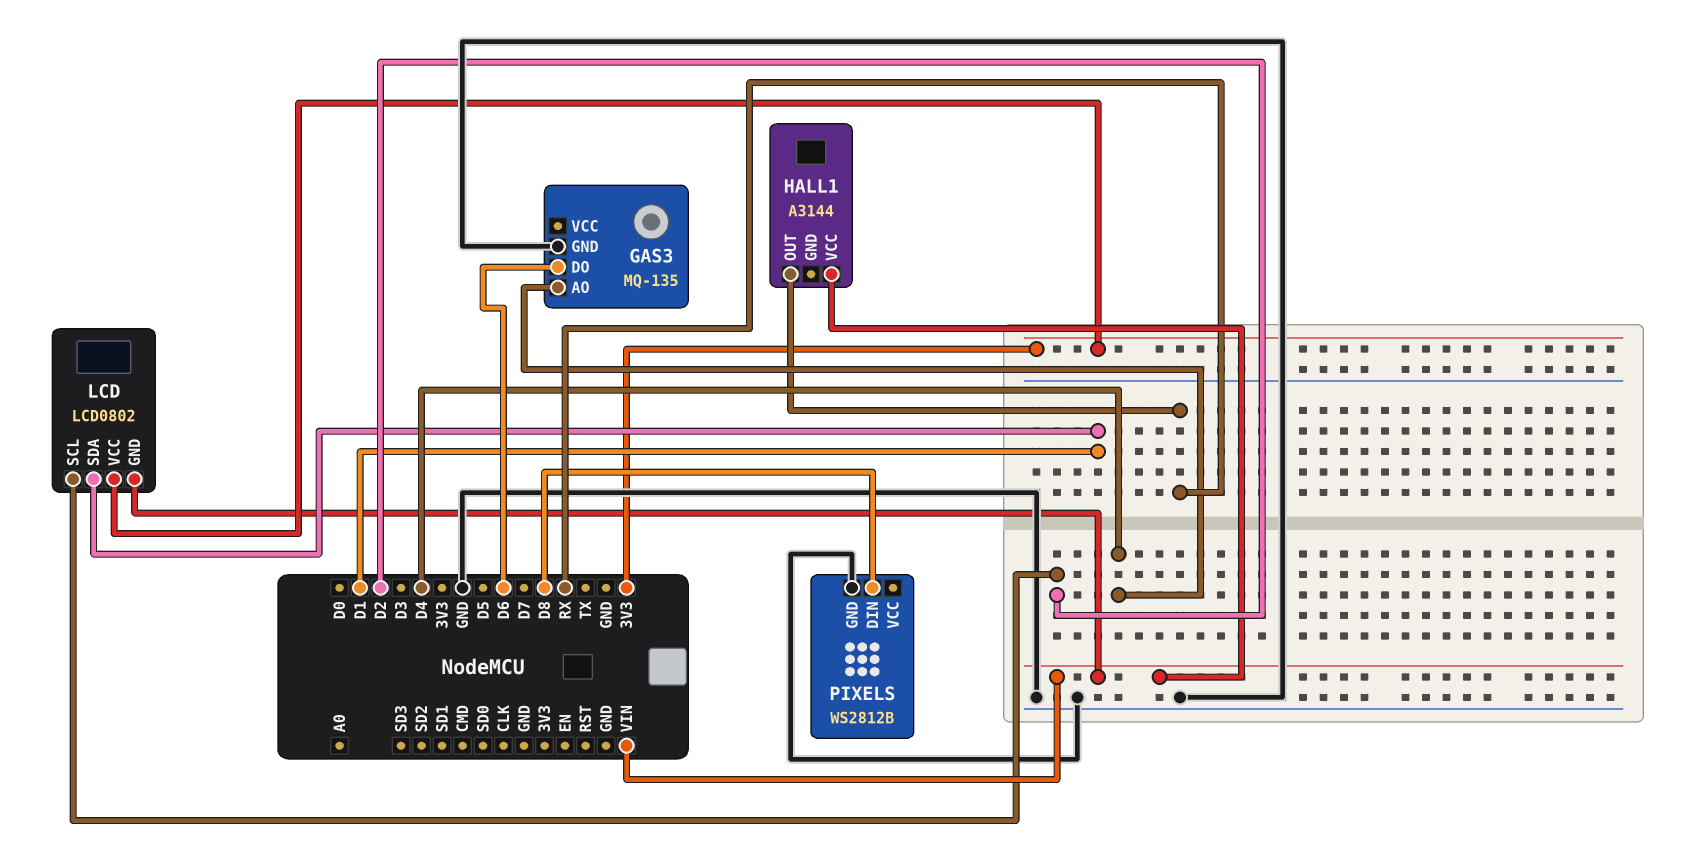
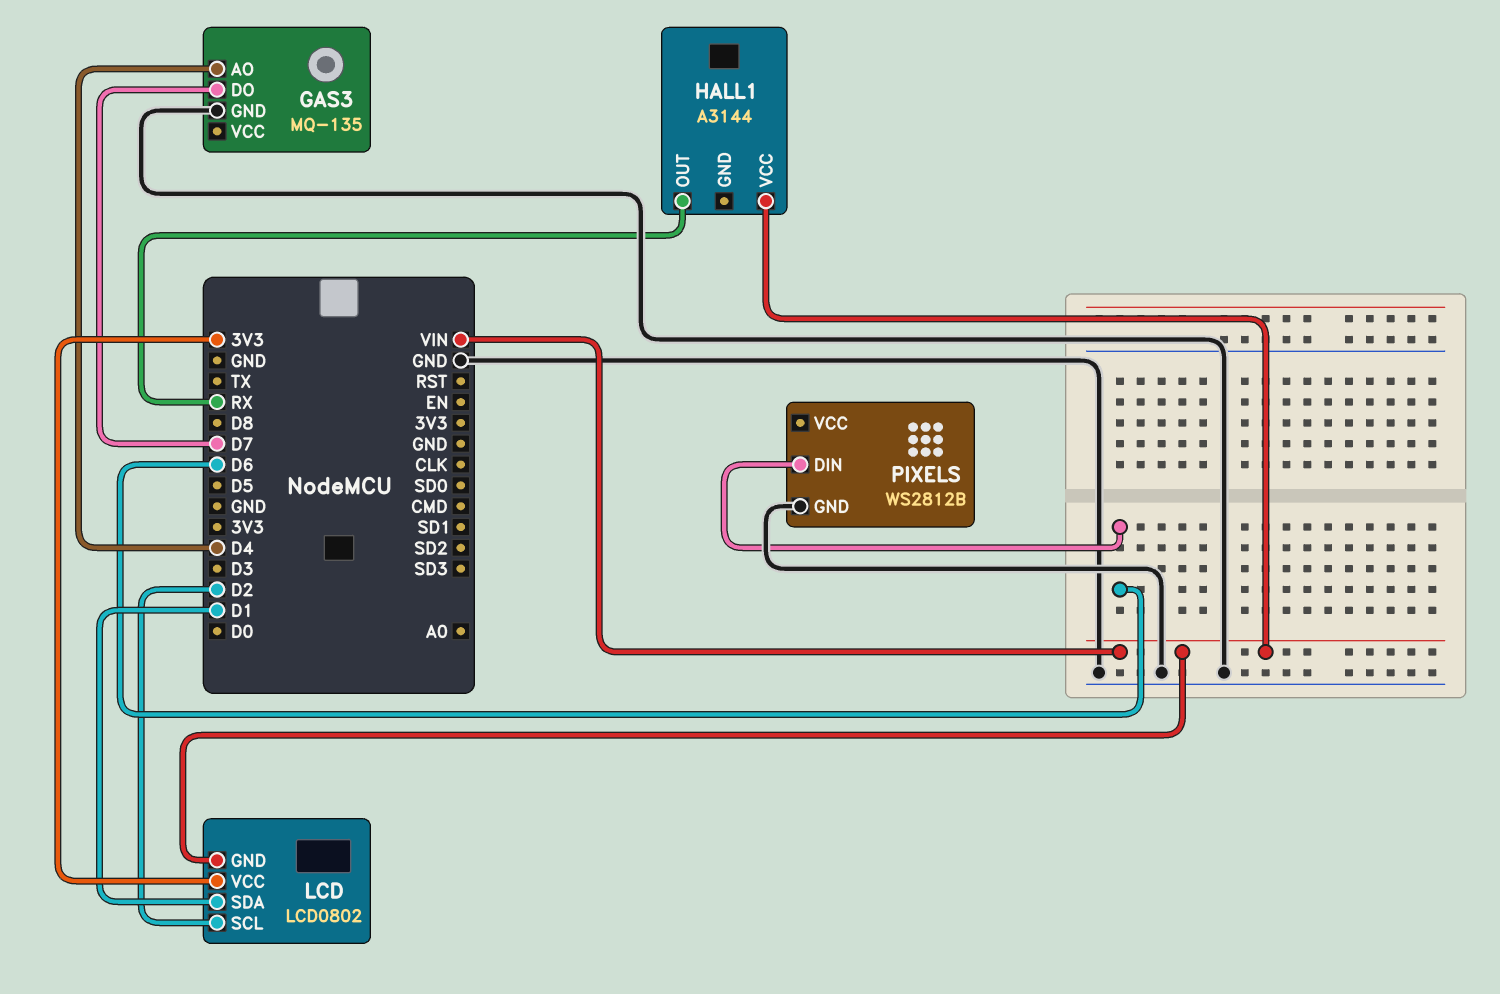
GAS3 pin DO: D6 -> D7
PIXELS pin DIN: D8 -> D6

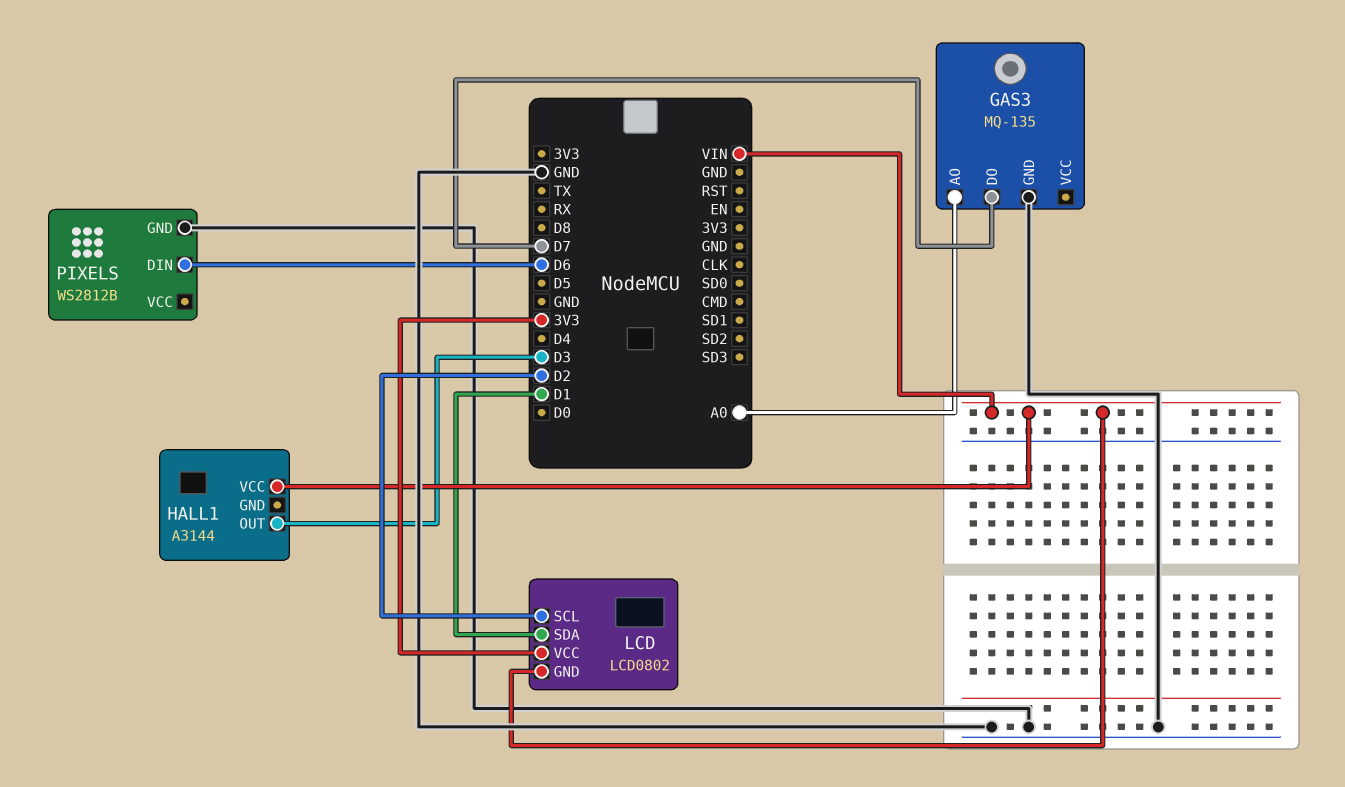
GAS3 pin AO: D4 -> A0
HALL1 pin OUT: RX -> D3

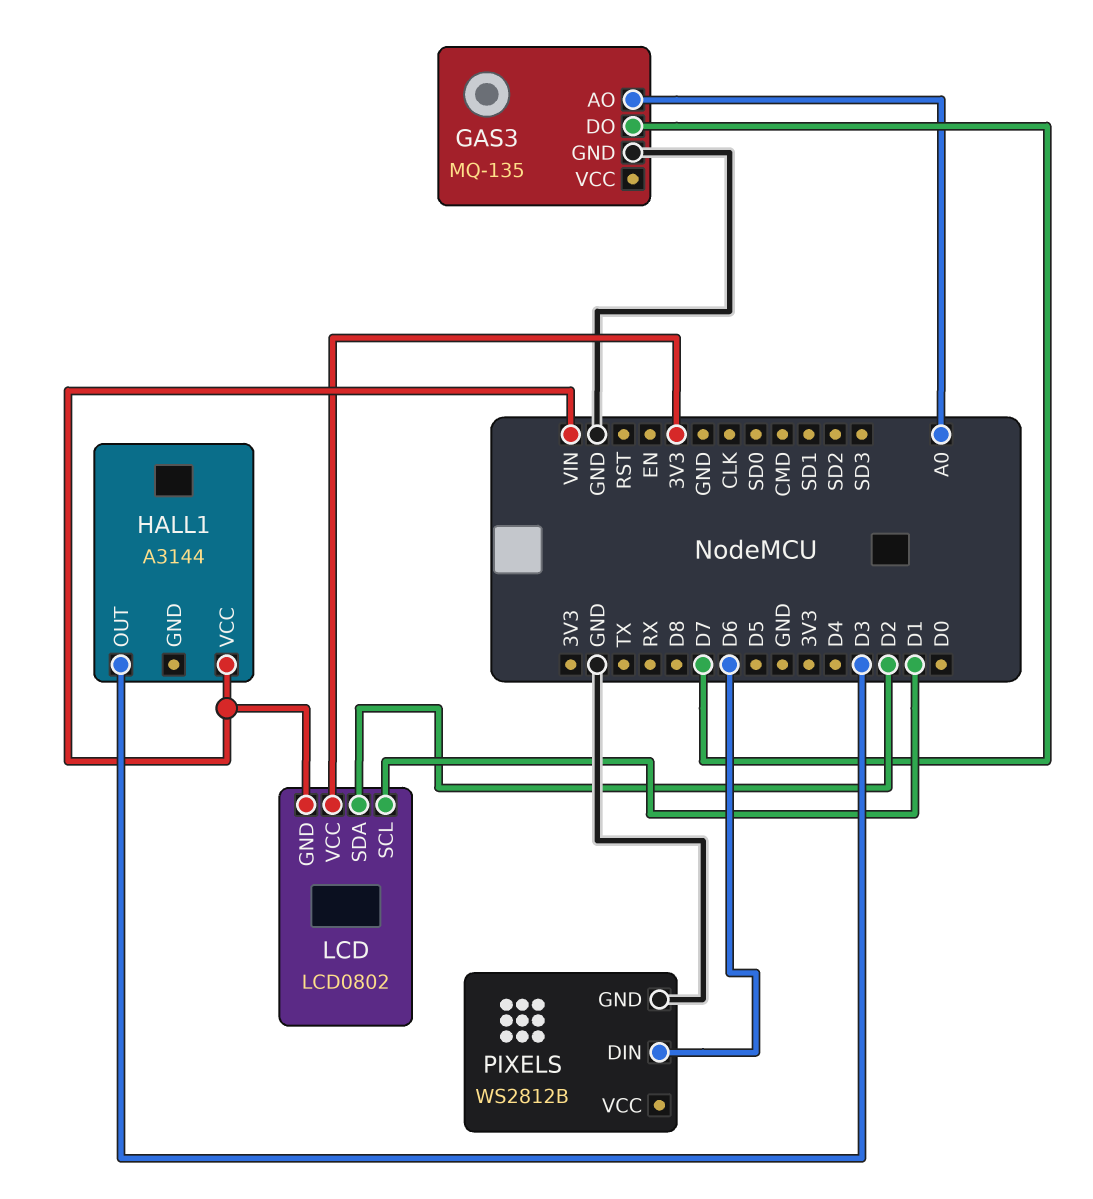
LCD pin SCL: D2 -> D1
LCD pin SDA: D1 -> D2

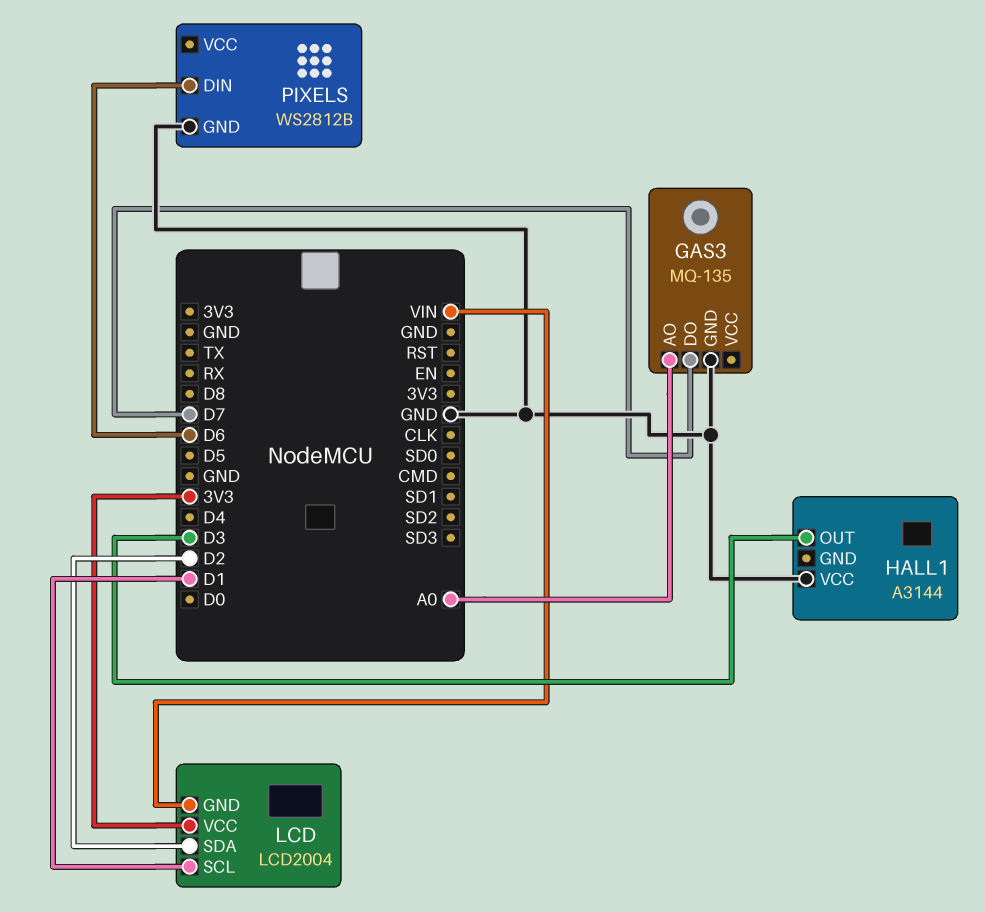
HALL1 pin VCC: VIN -> GND
LCD: LCD0802 -> LCD2004

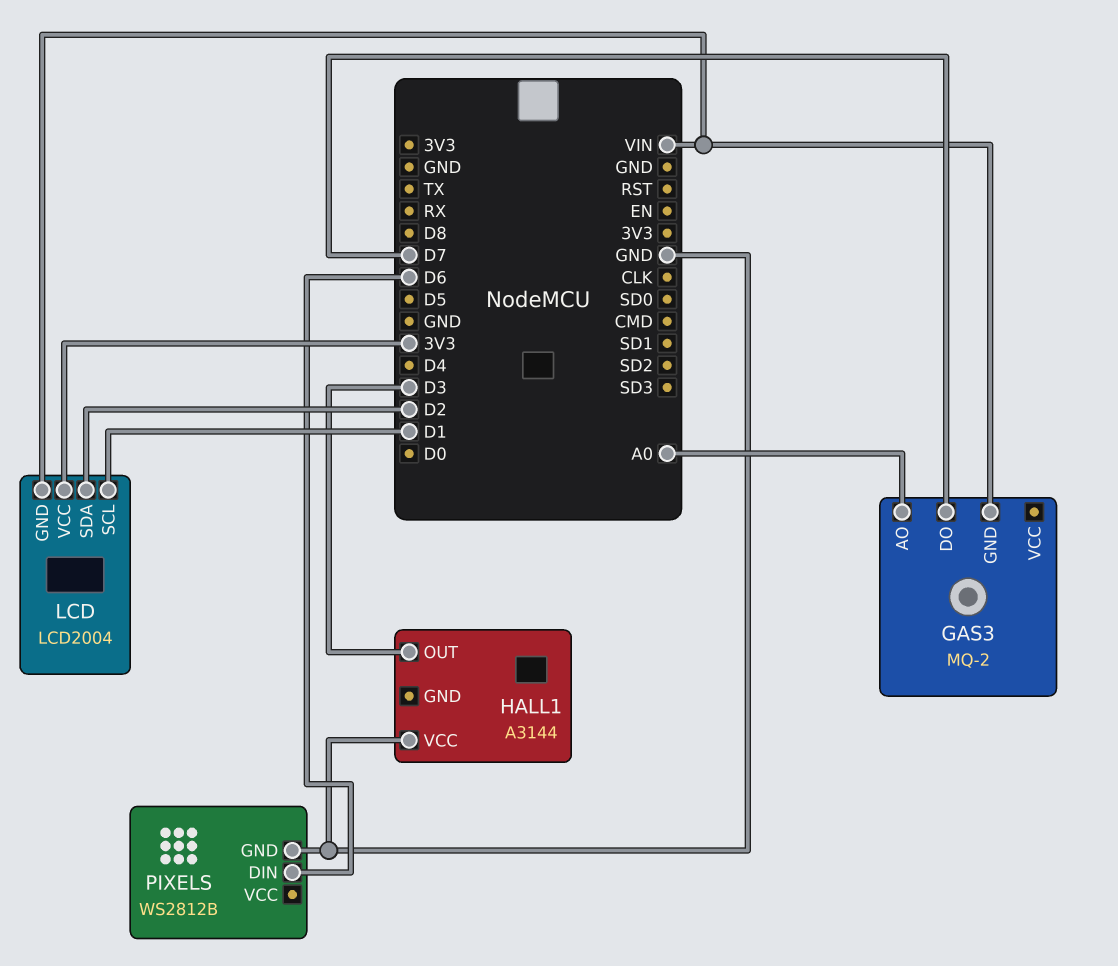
GAS3: MQ-135 -> MQ-2
GAS3 pin GND: GND -> VIN

